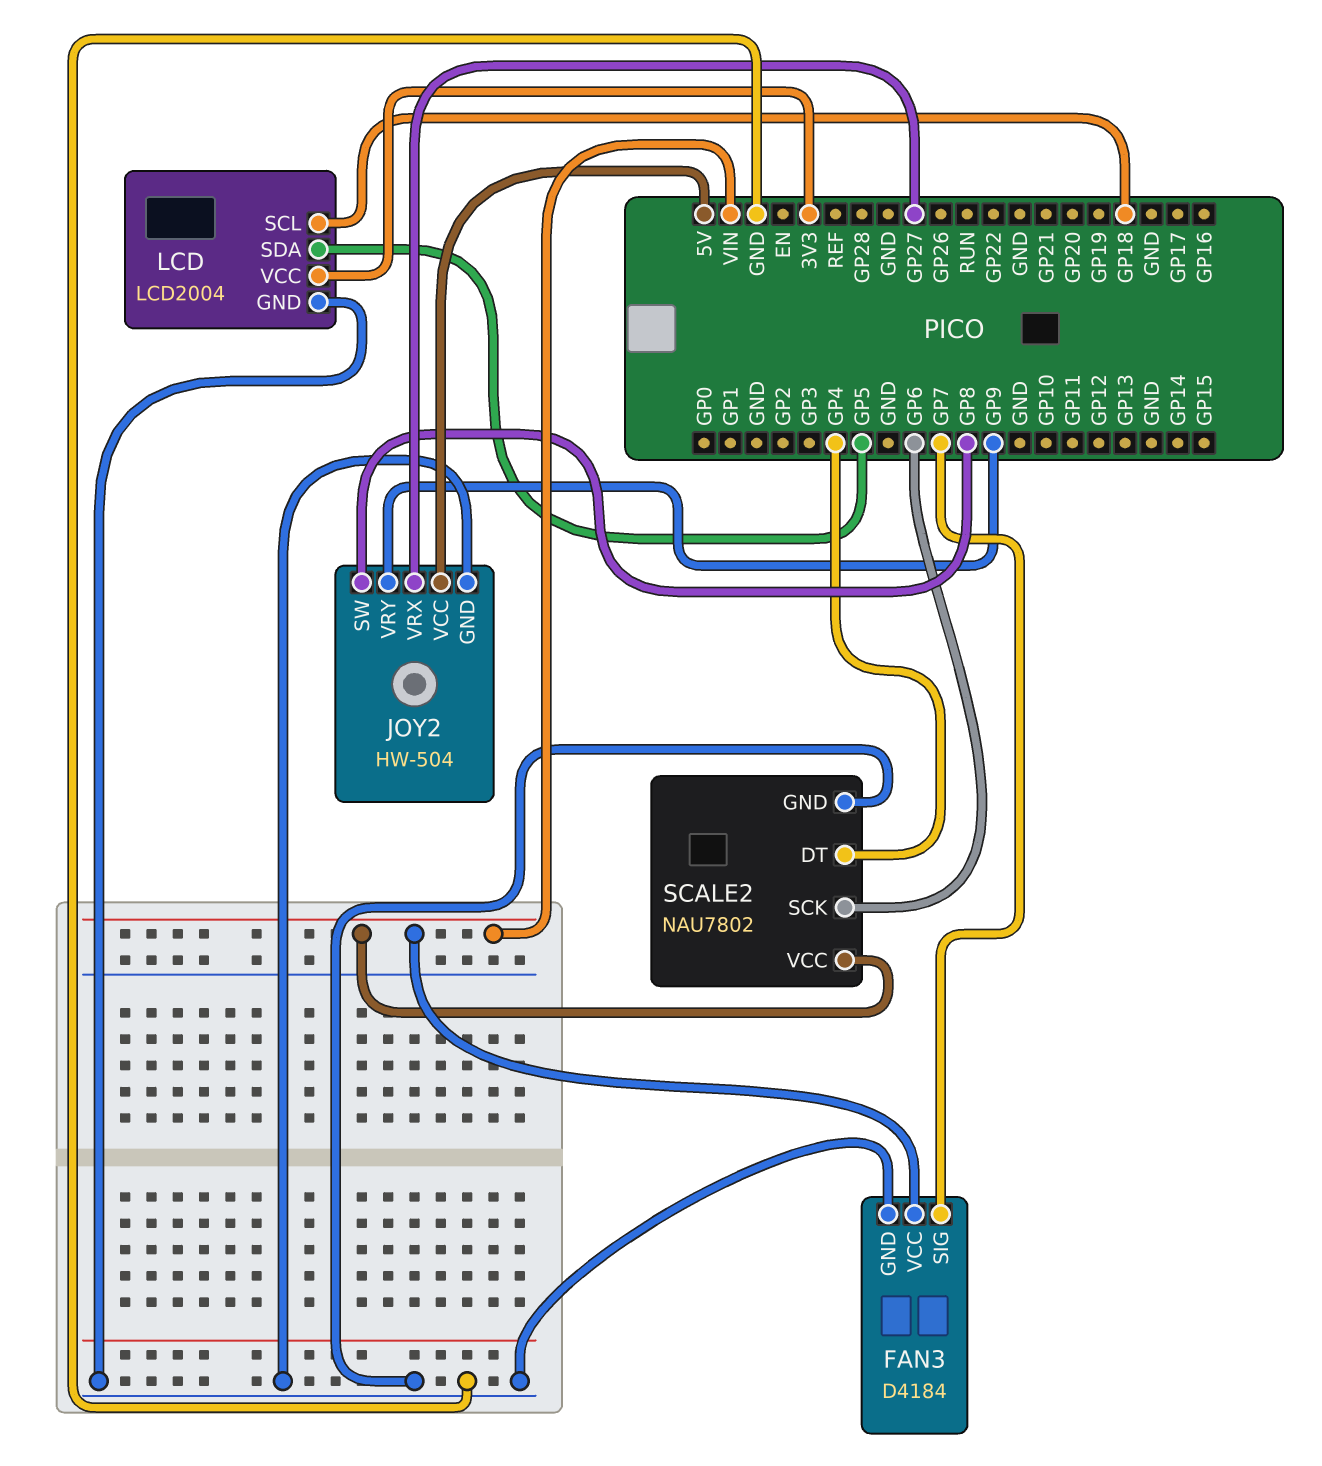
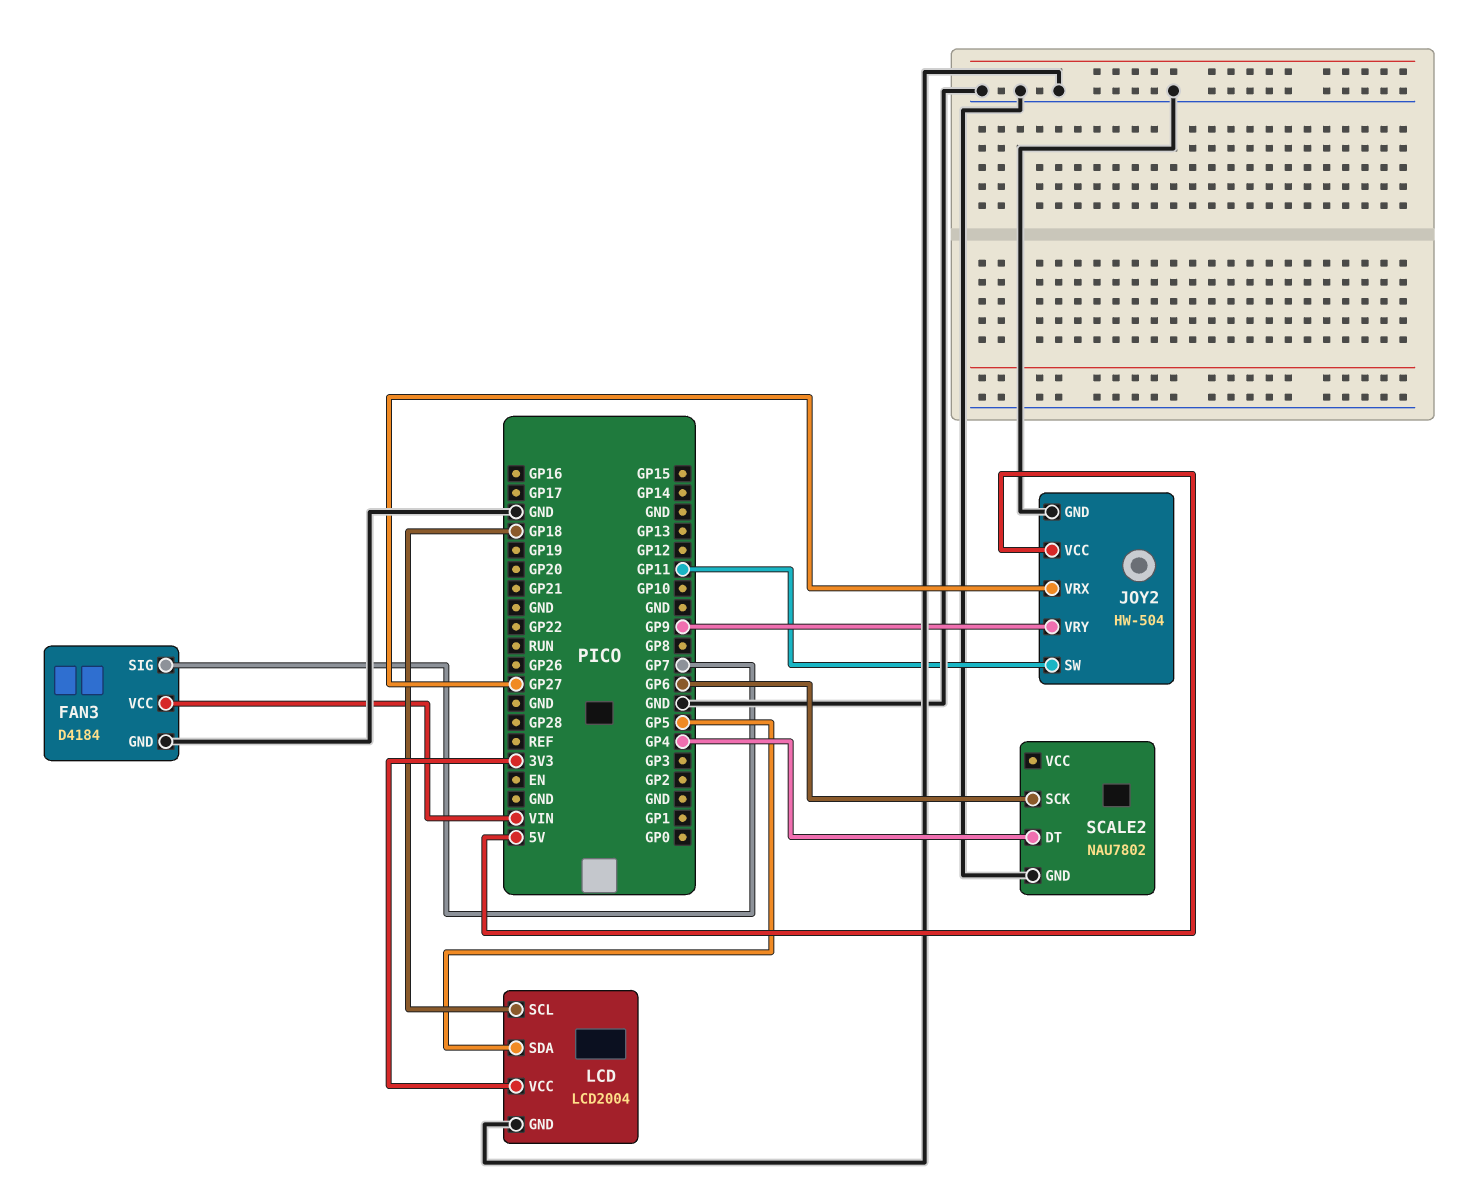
JOY2 pin SW: GP8 -> GP11
SCALE2 pin VCC: VIN -> none

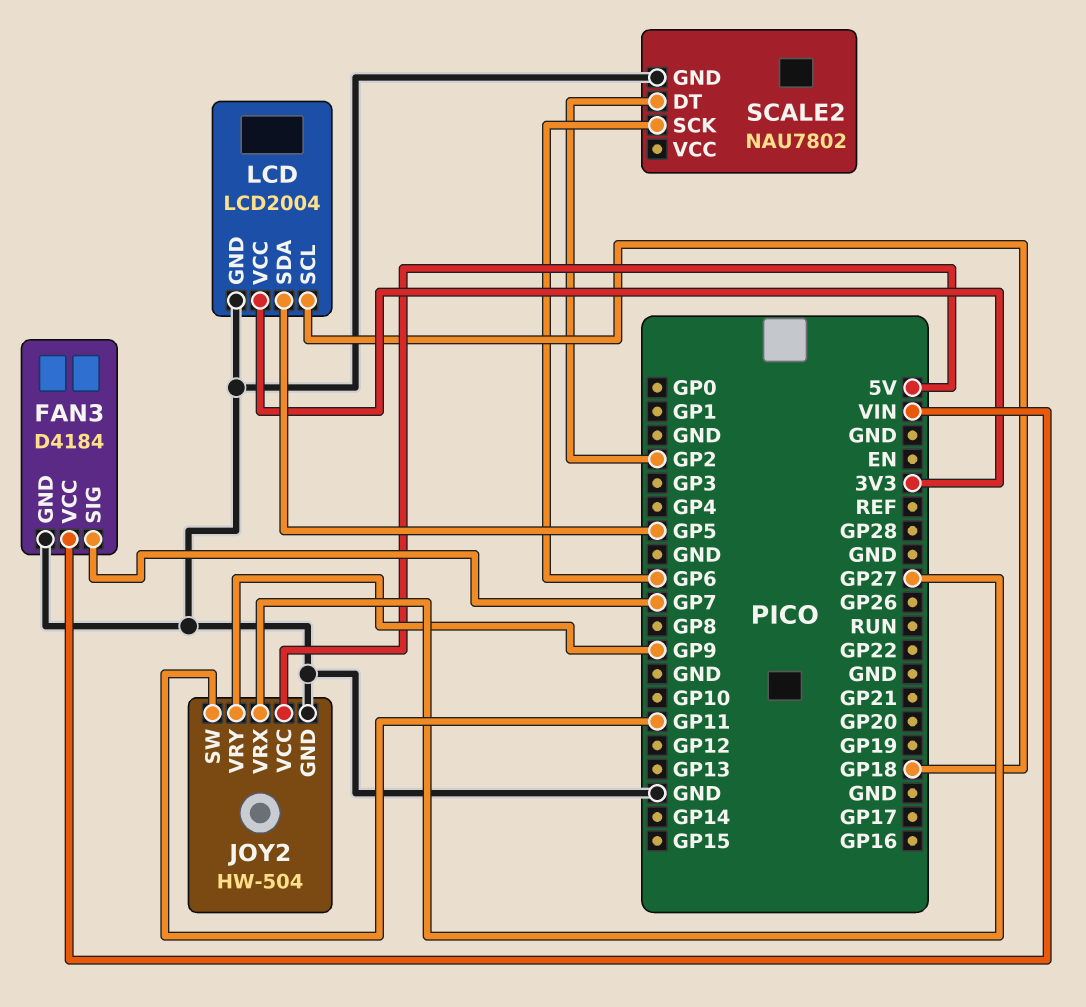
SCALE2 pin DT: GP4 -> GP2

